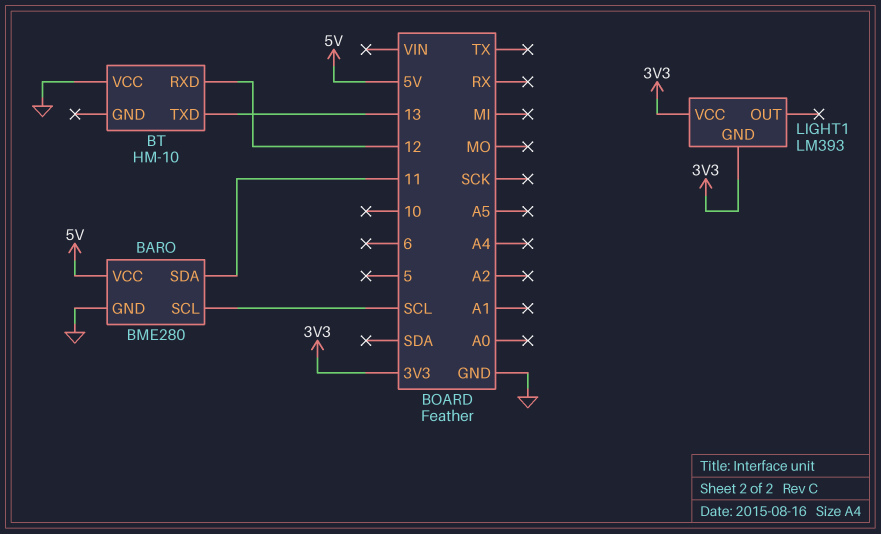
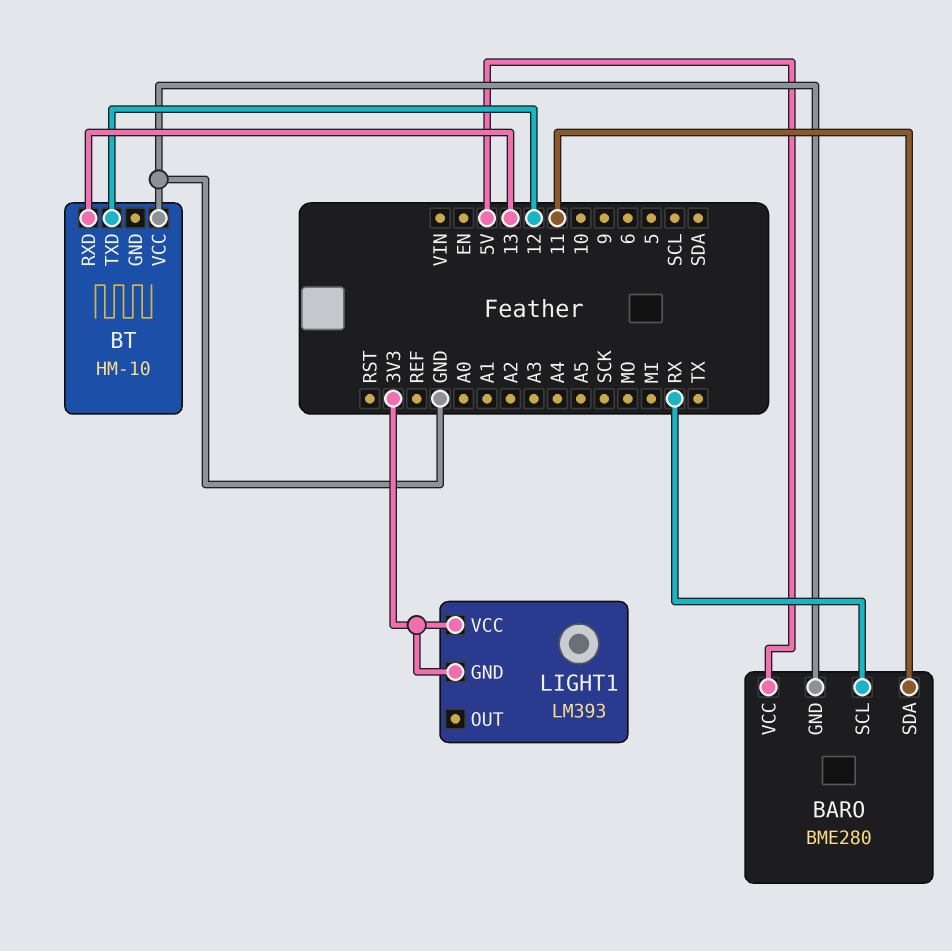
BARO pin SCL: SCL -> RX
BT pin RXD: 12 -> 13
BT pin TXD: 13 -> 12

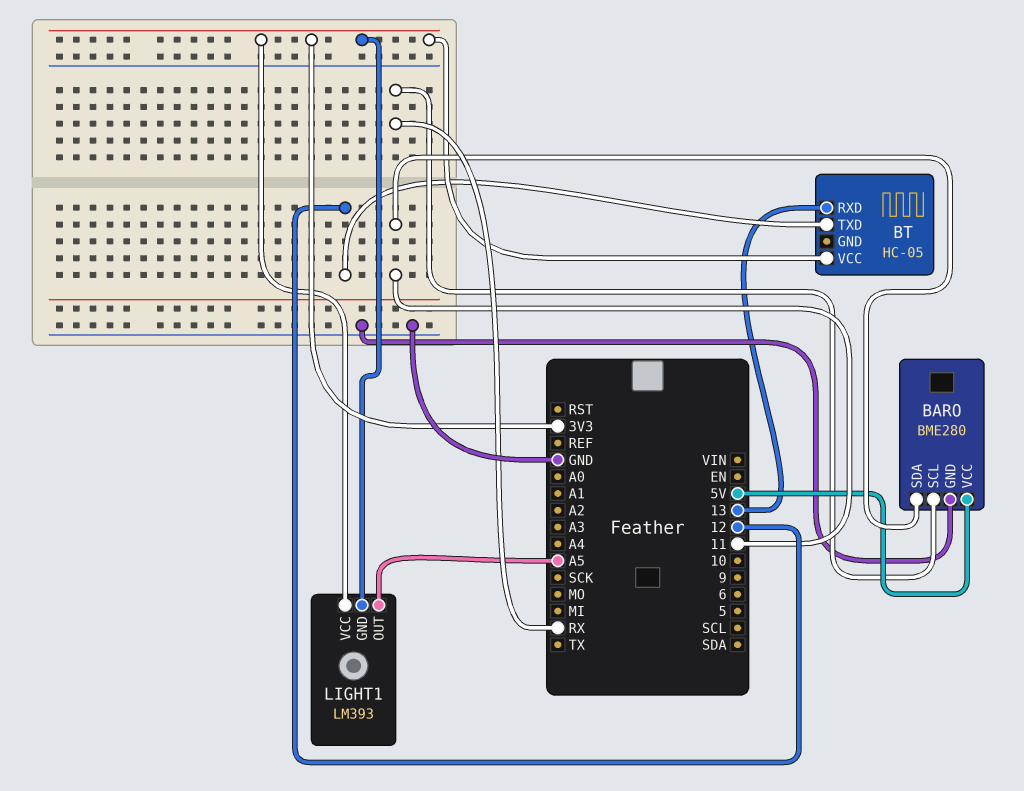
BT: HM-10 -> HC-05
BT pin VCC: GND -> 3V3
LIGHT1 pin OUT: none -> A5

